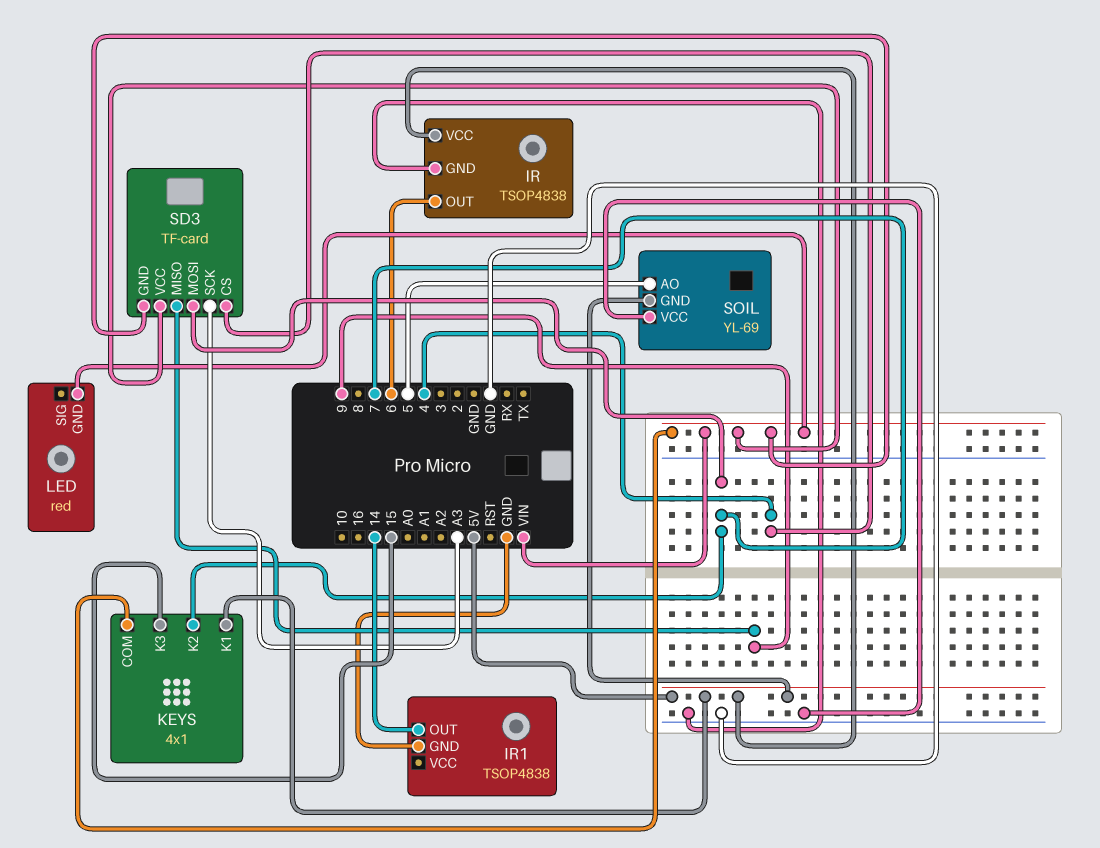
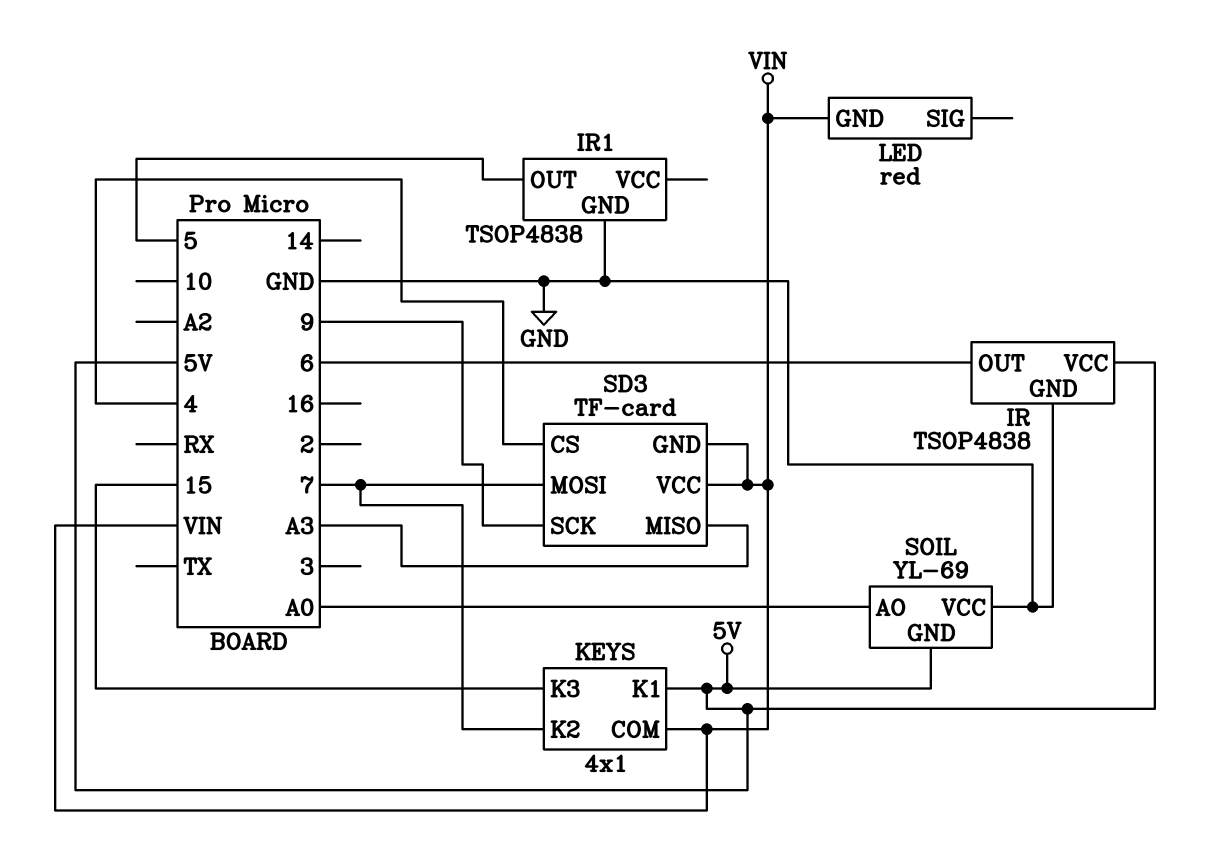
IR1 pin OUT: 14 -> 5
SD3 pin MISO: 9 -> A3
SD3 pin SCK: A3 -> 9
SOIL pin AO: 5 -> A0

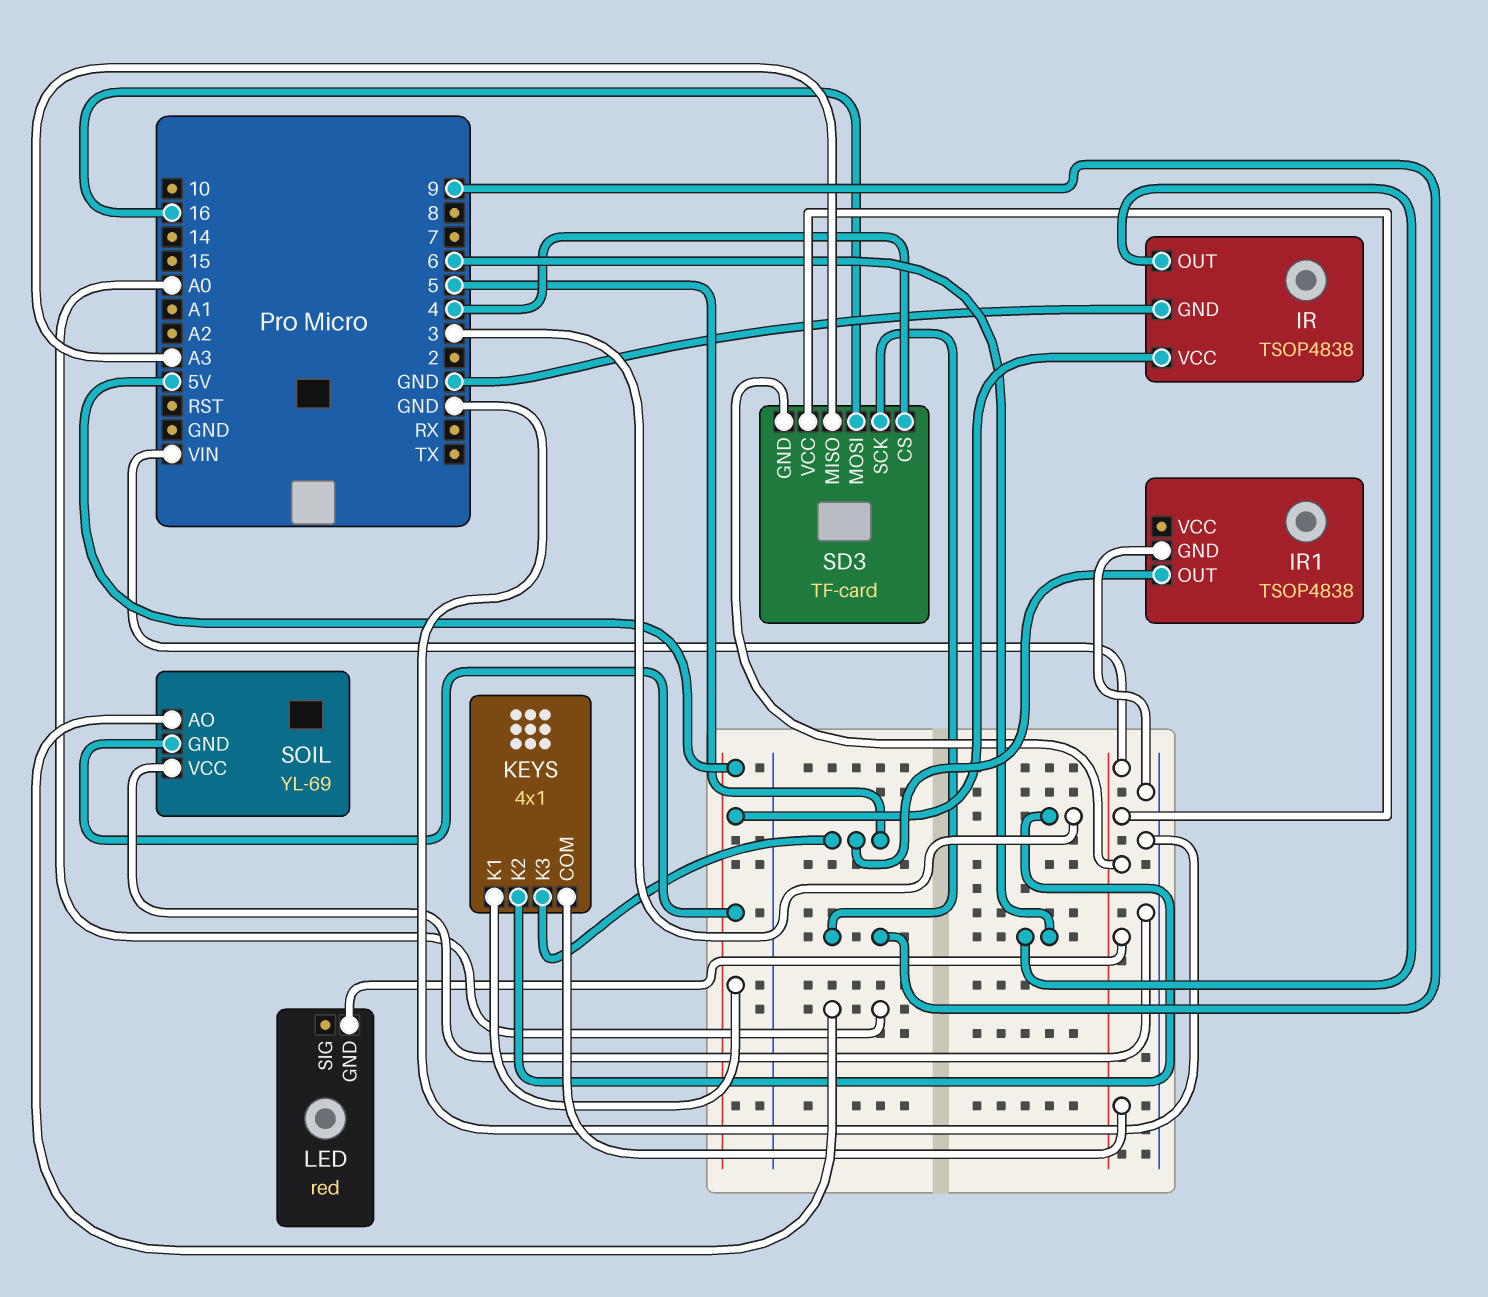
KEYS pin K2: 7 -> 3
KEYS pin K3: 15 -> 5
SD3 pin MOSI: 7 -> 16

